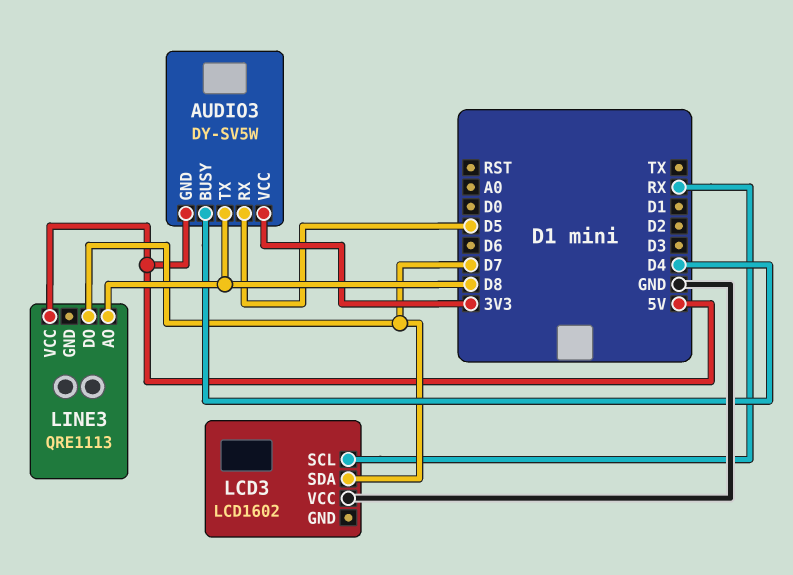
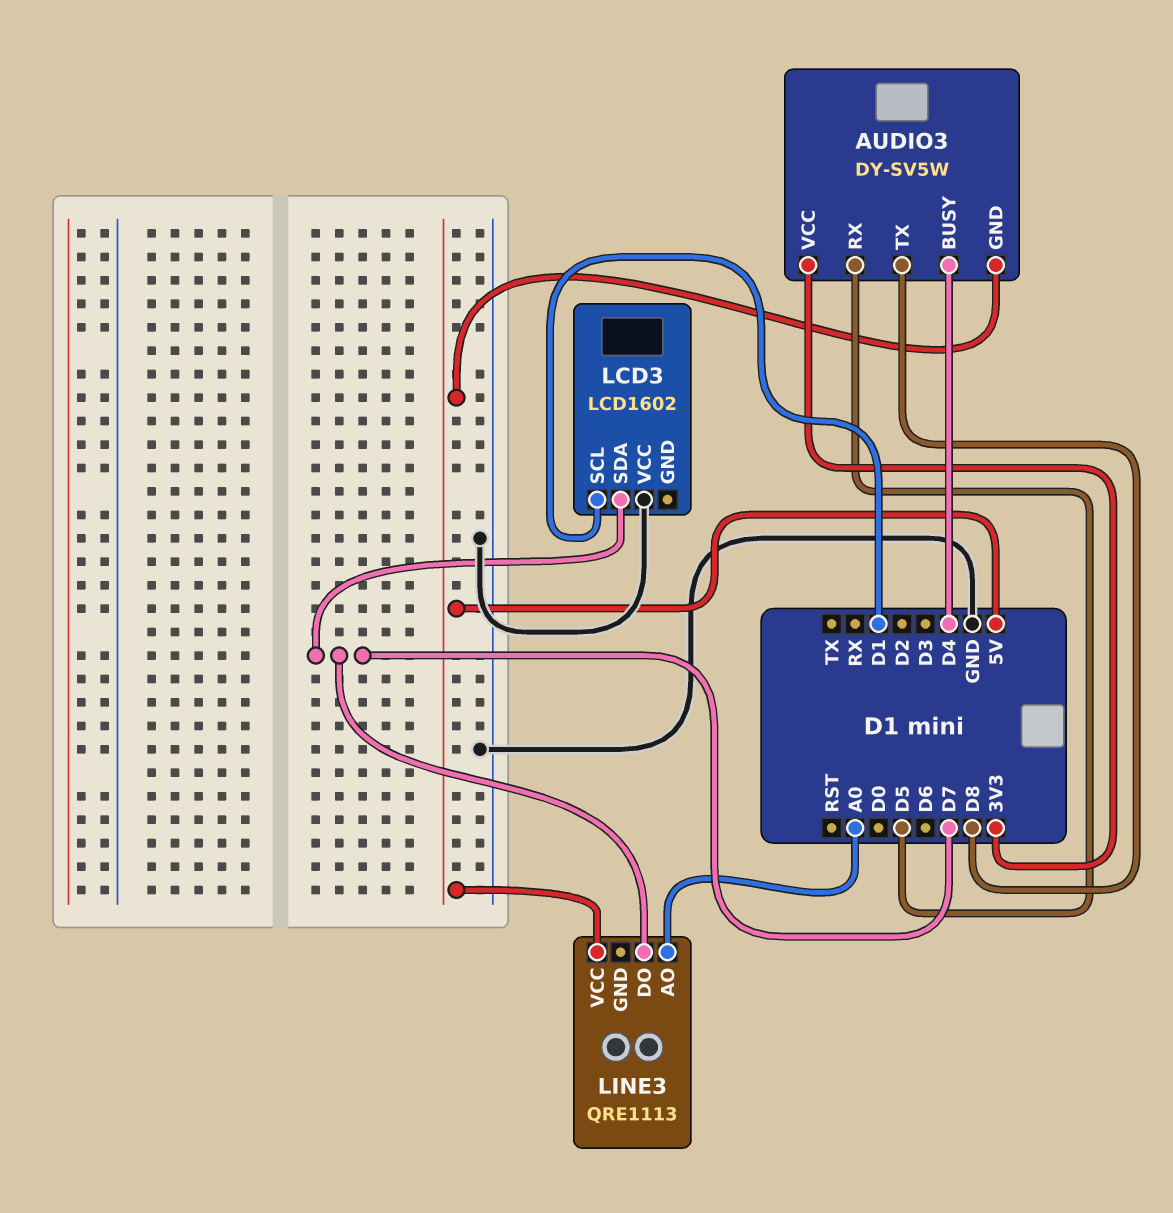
LCD3 pin SCL: RX -> D1
LINE3 pin AO: D8 -> A0

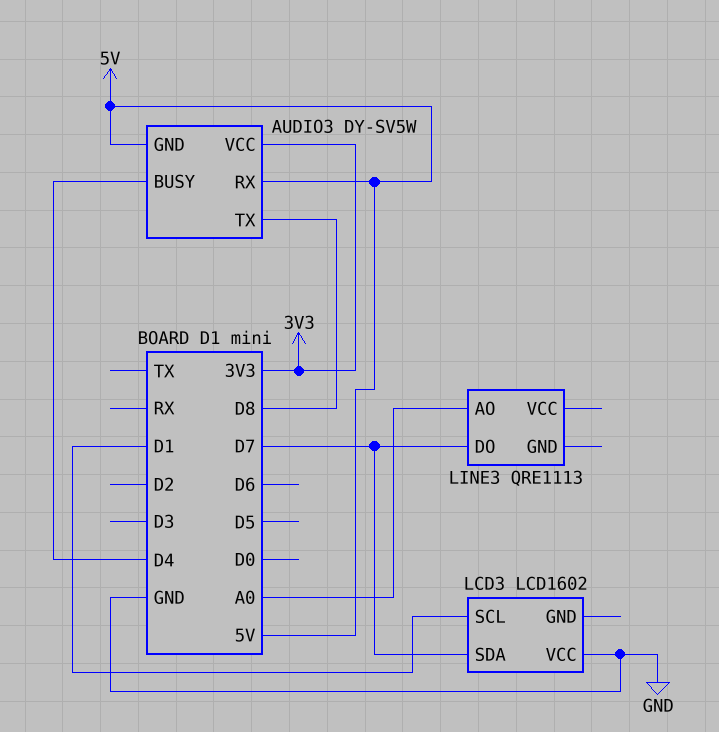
AUDIO3 pin RX: D5 -> 5V
LINE3 pin VCC: 5V -> none

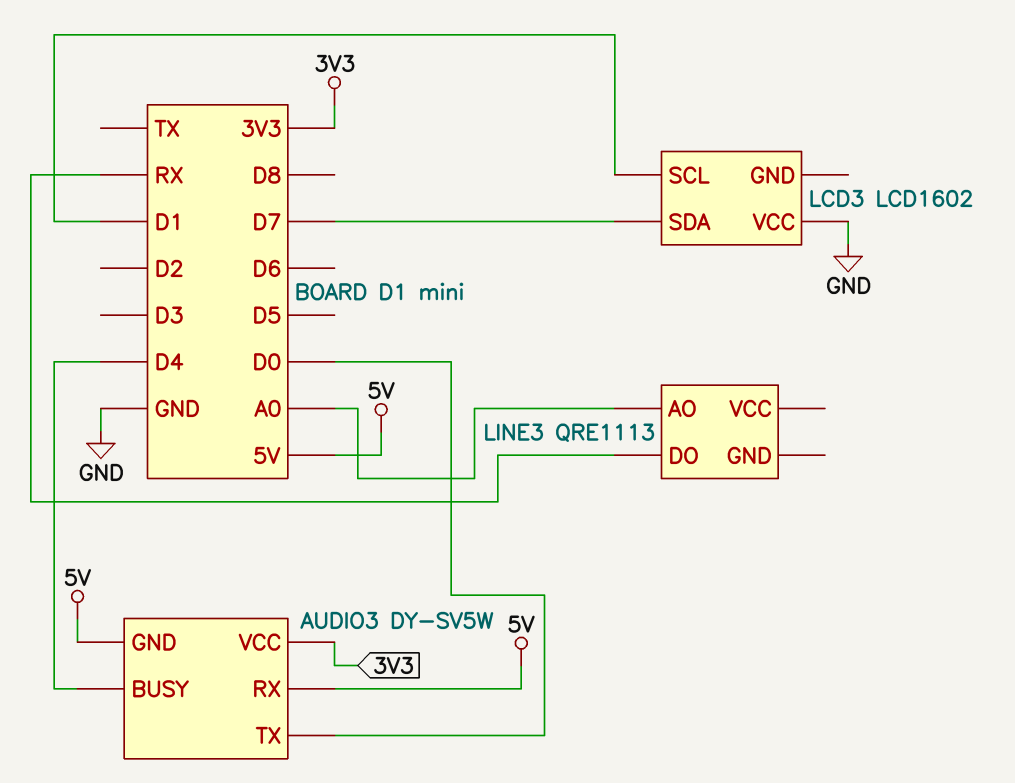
AUDIO3 pin TX: D8 -> D0
LINE3 pin DO: D7 -> RX

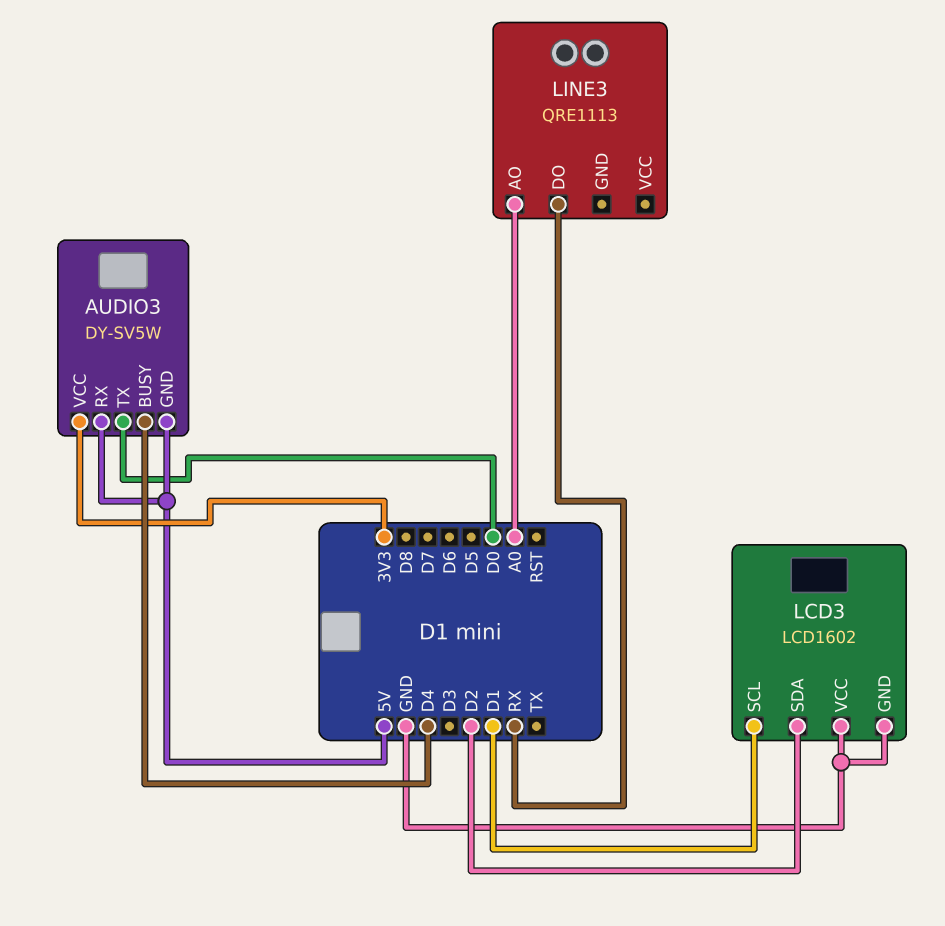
LCD3 pin GND: none -> GND
LCD3 pin SDA: D7 -> D2

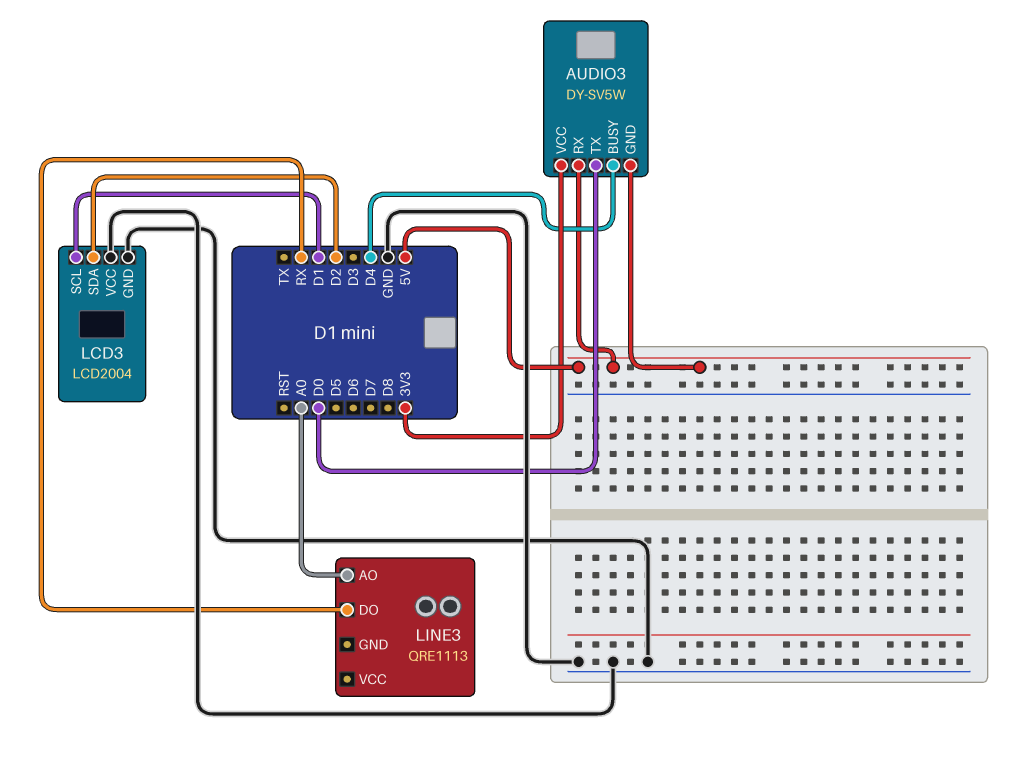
LCD3: LCD1602 -> LCD2004

